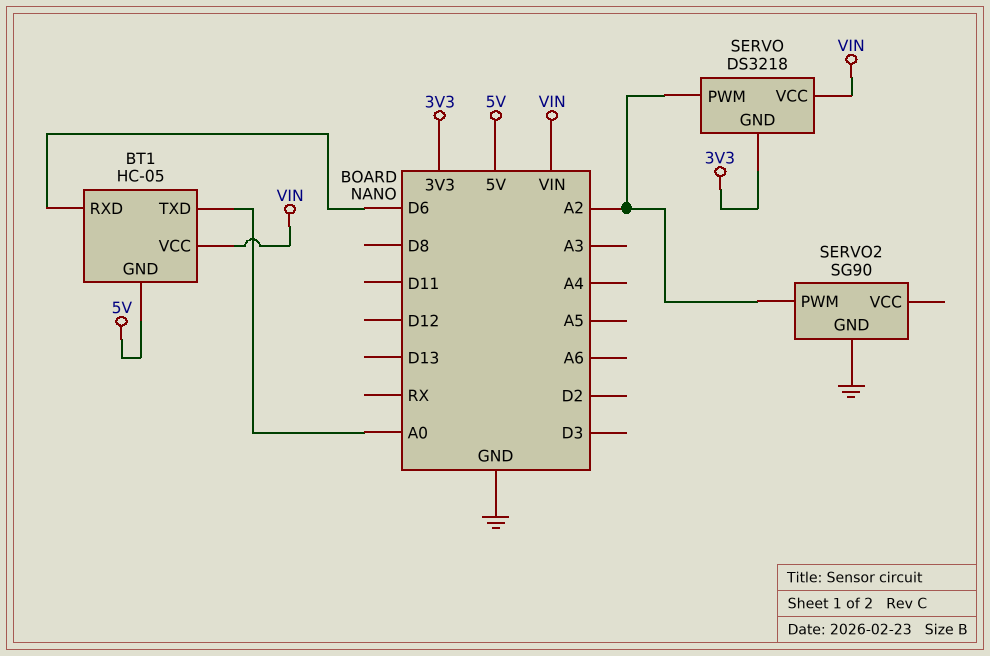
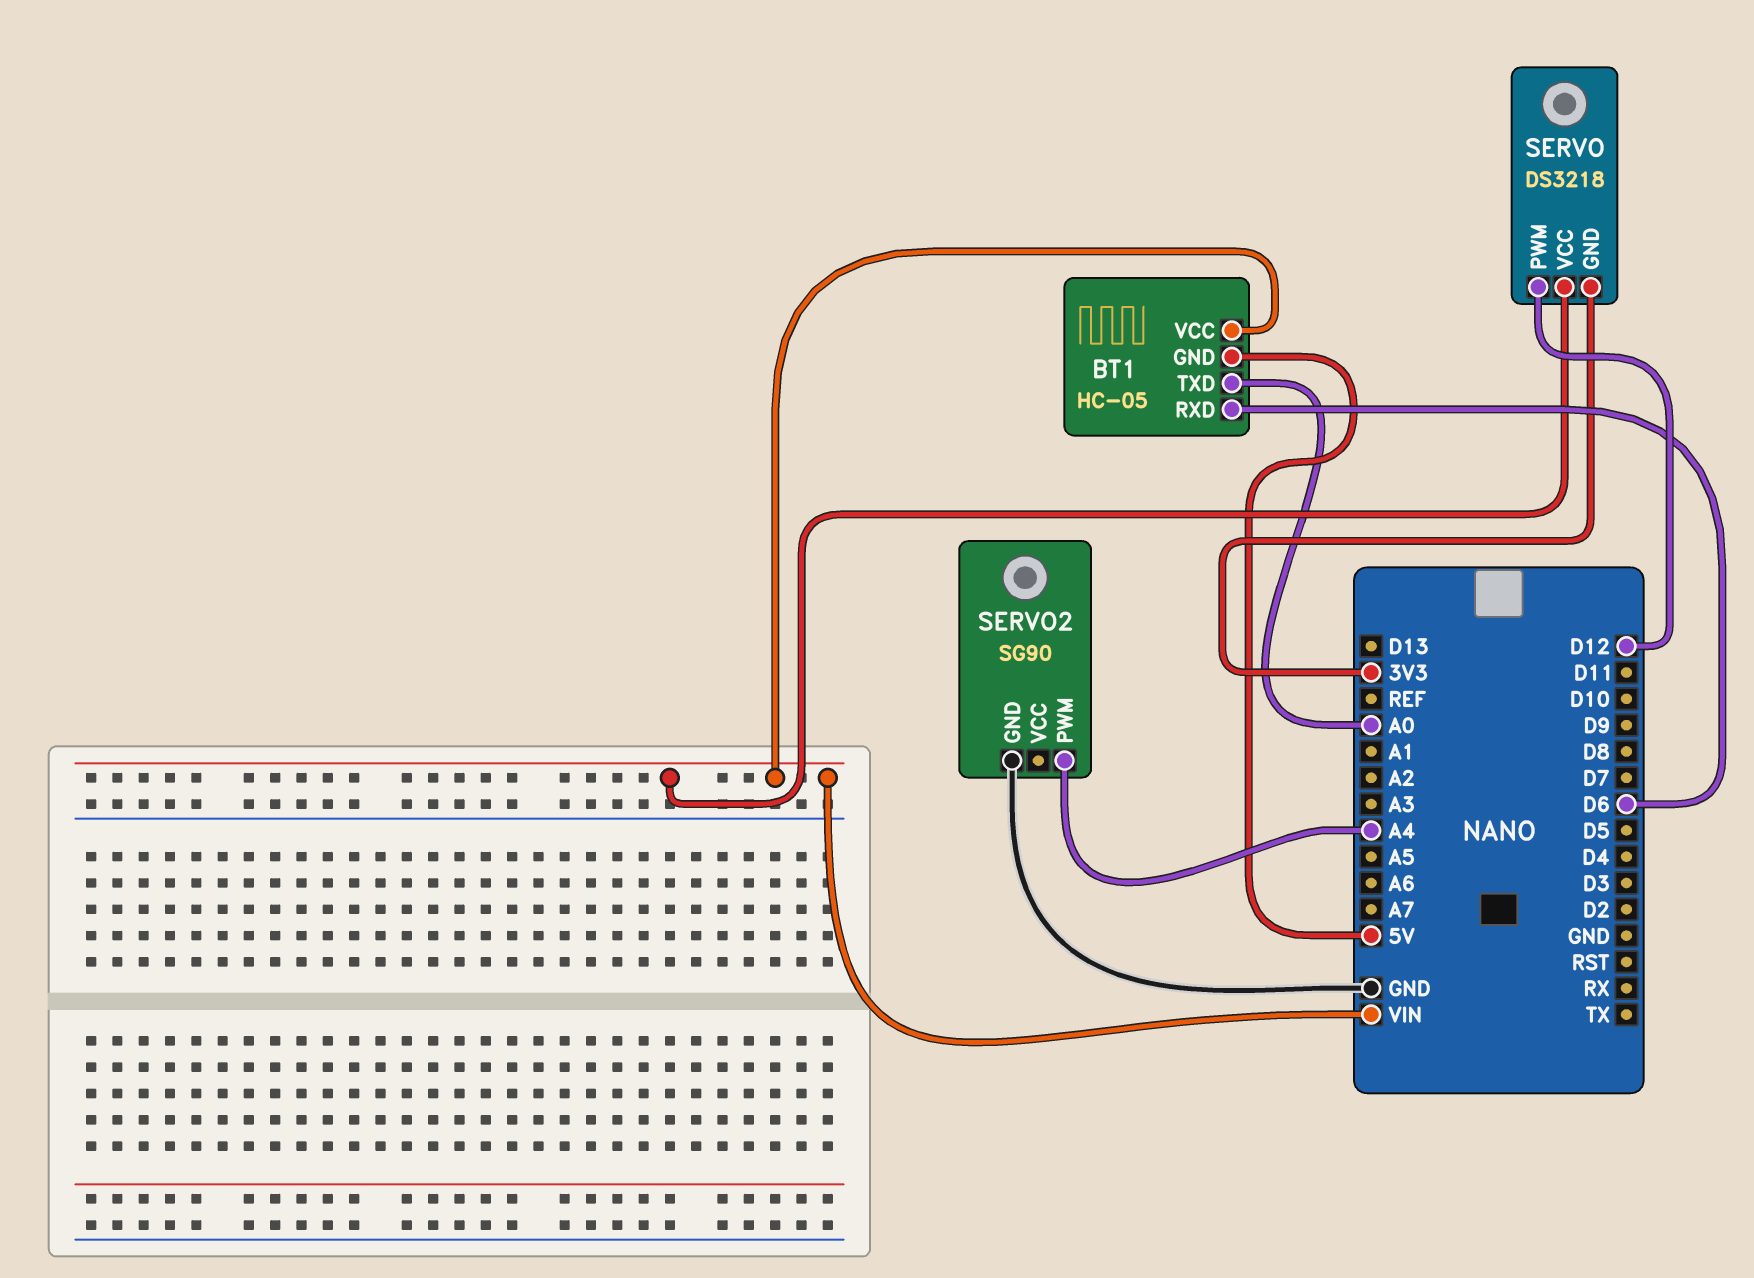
SERVO pin PWM: A2 -> D12
SERVO2 pin PWM: A2 -> A4

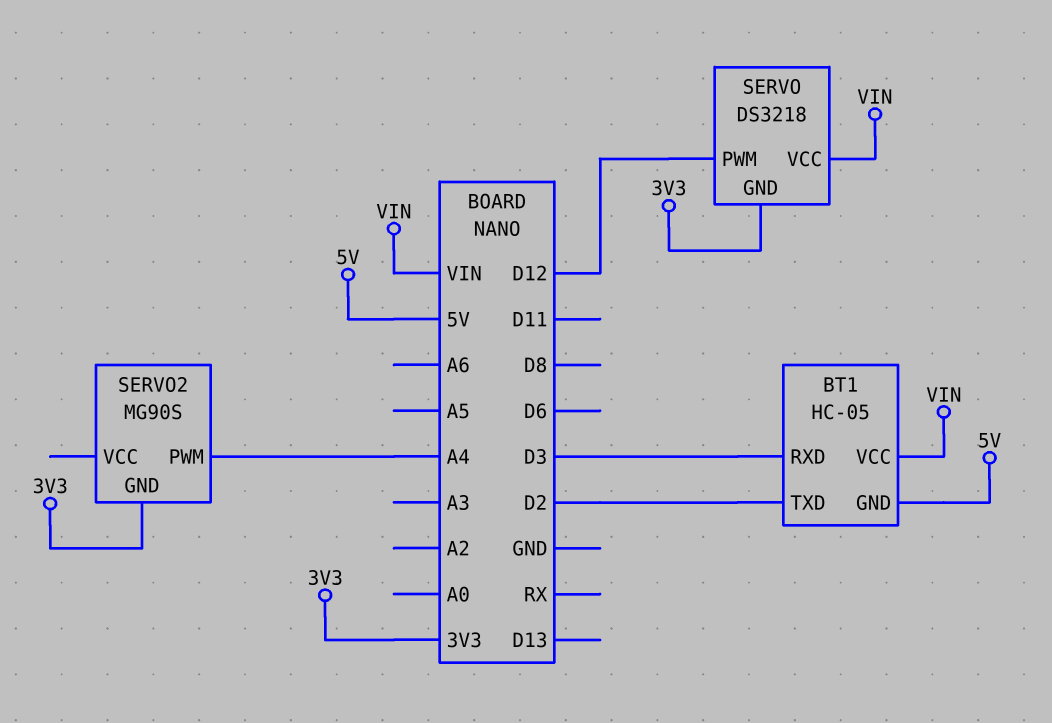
BT1 pin RXD: D6 -> D3
BT1 pin TXD: A0 -> D2
SERVO2: SG90 -> MG90S
SERVO2 pin GND: GND -> 3V3

